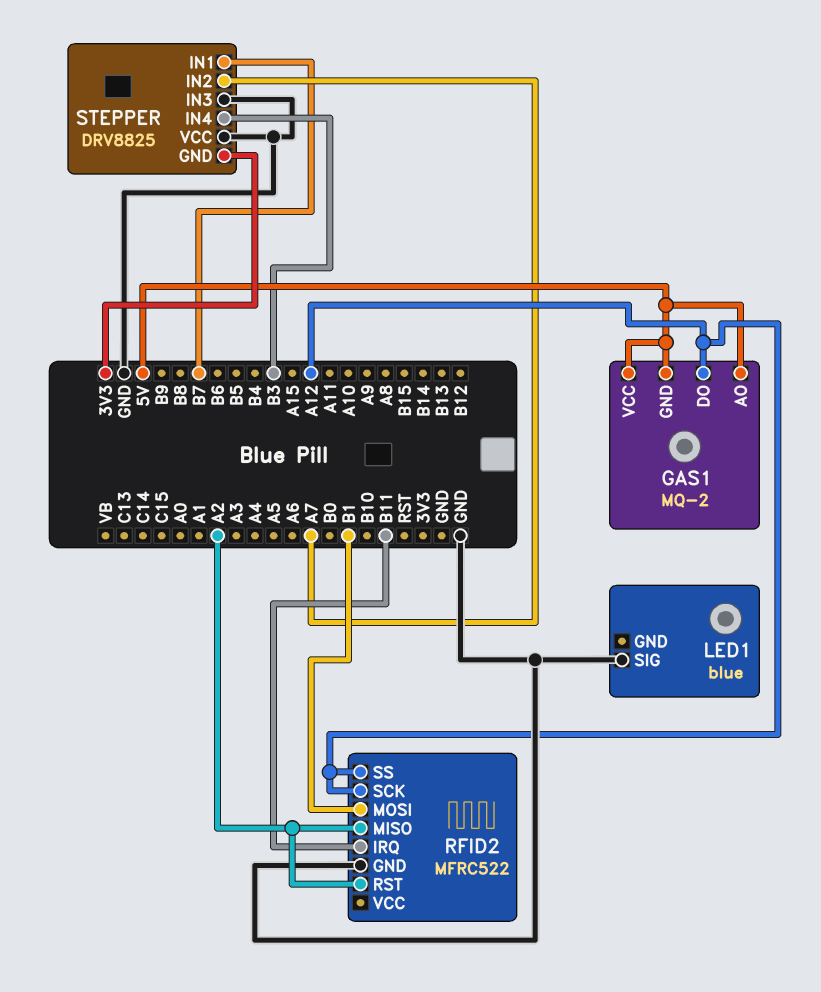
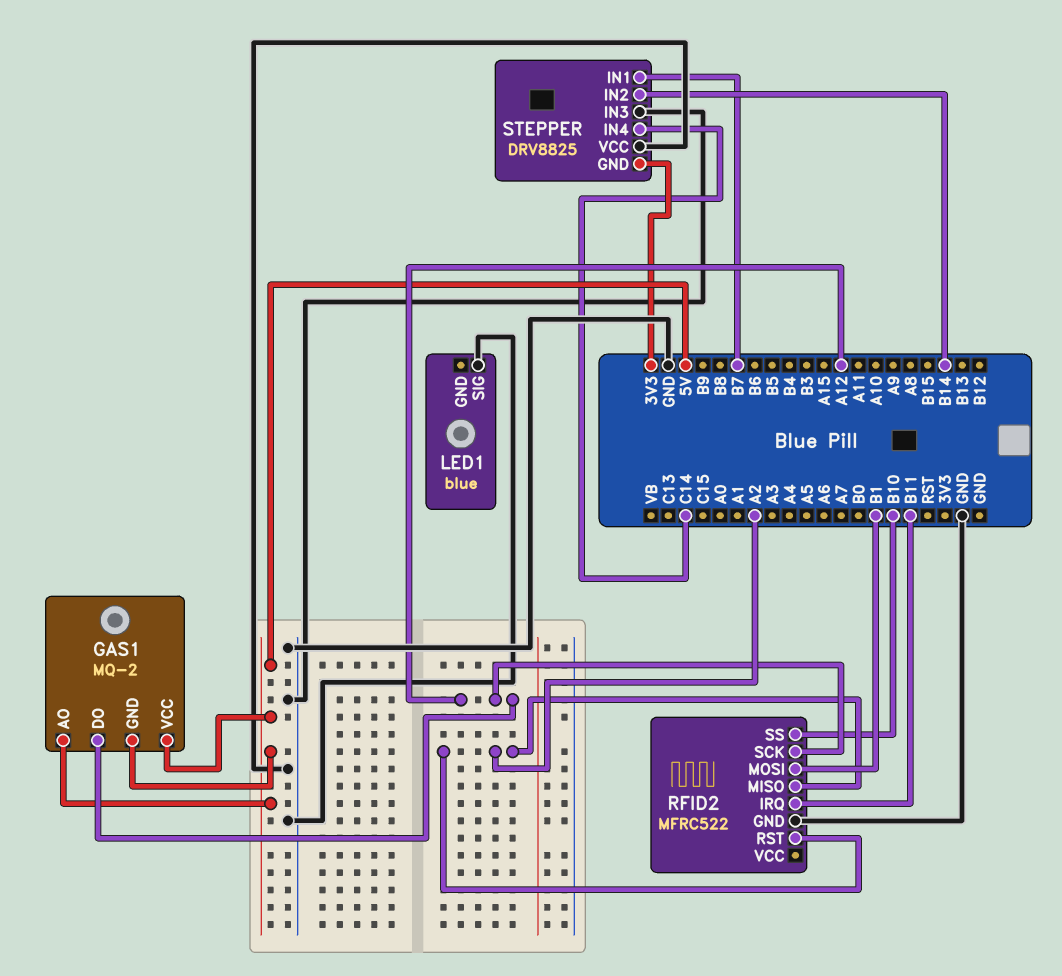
RFID2 pin SS: A12 -> B10
STEPPER pin IN2: A7 -> B14
STEPPER pin IN4: B3 -> C14

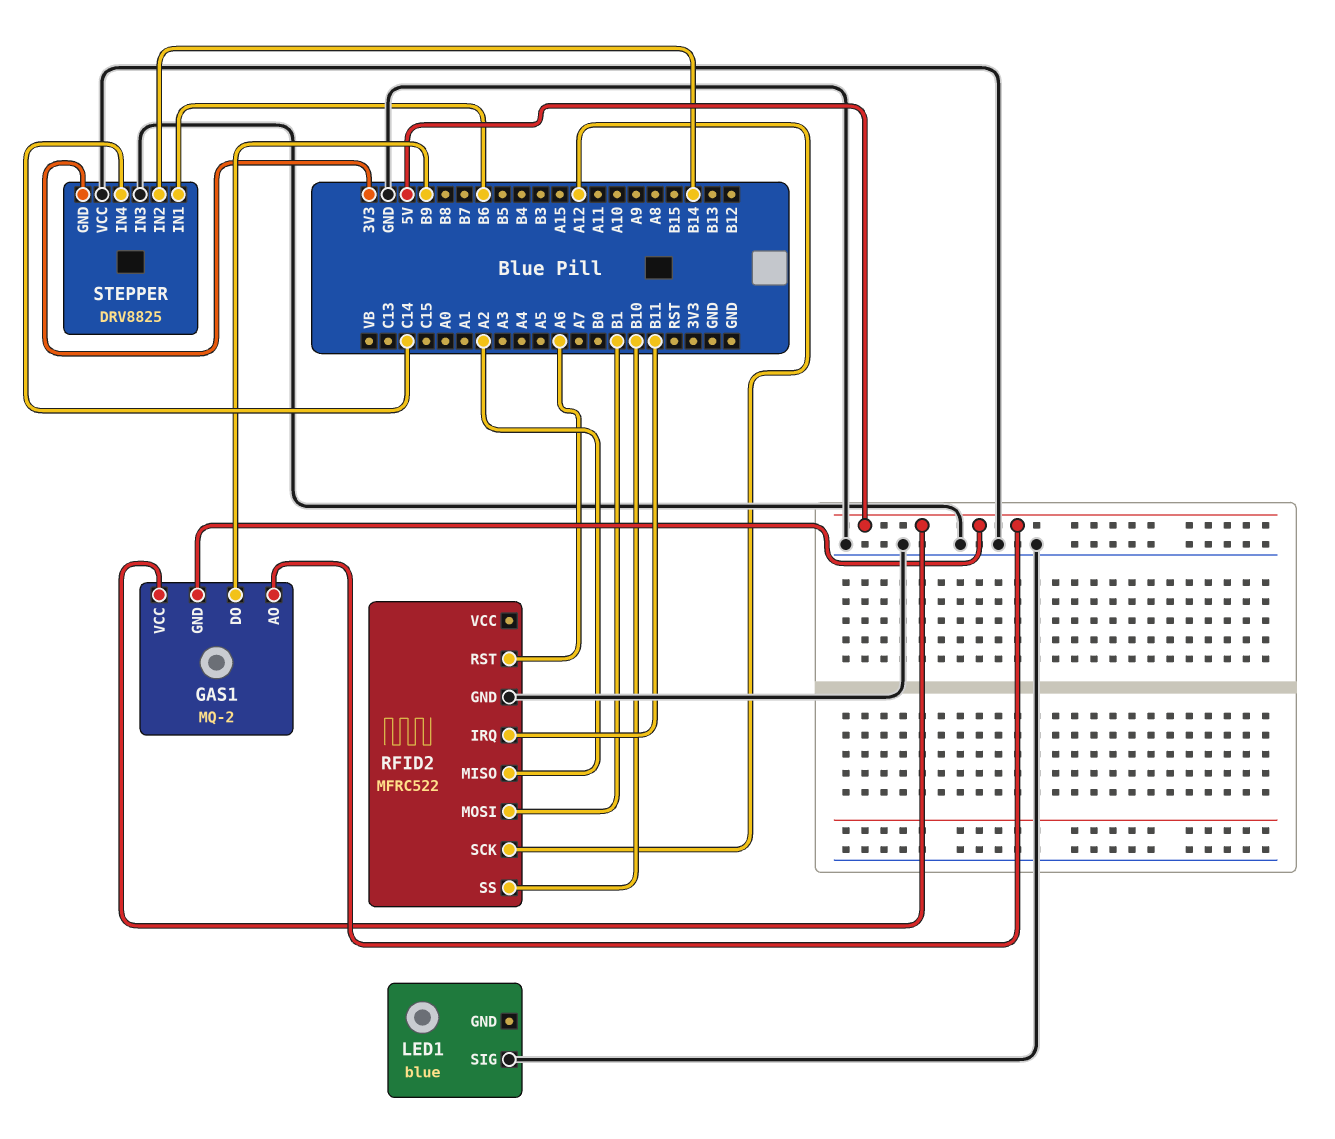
GAS1 pin DO: A12 -> B9
RFID2 pin RST: A2 -> A6
STEPPER pin IN1: B7 -> B6

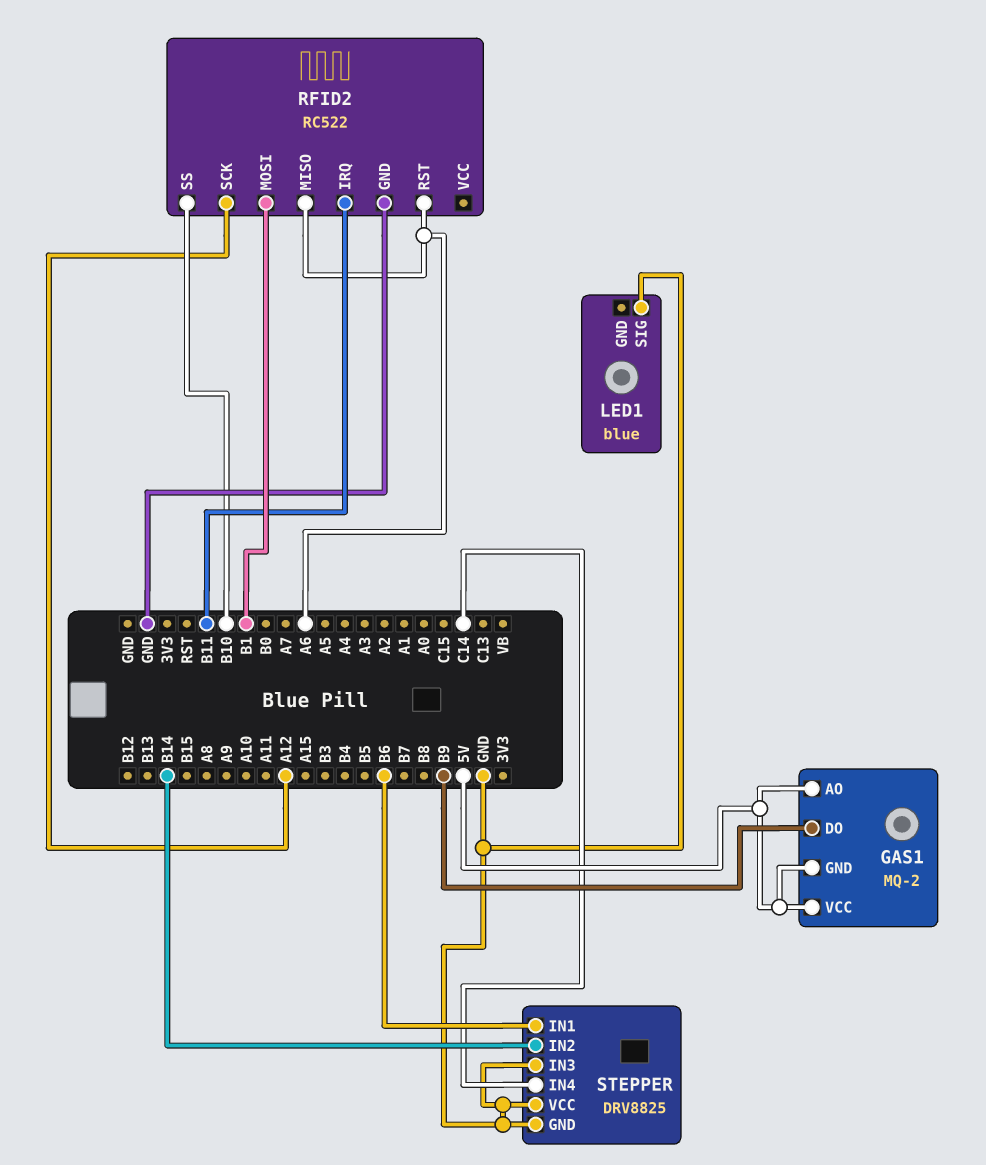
RFID2: MFRC522 -> RC522
RFID2 pin MISO: A2 -> A6
STEPPER pin GND: 3V3 -> GND

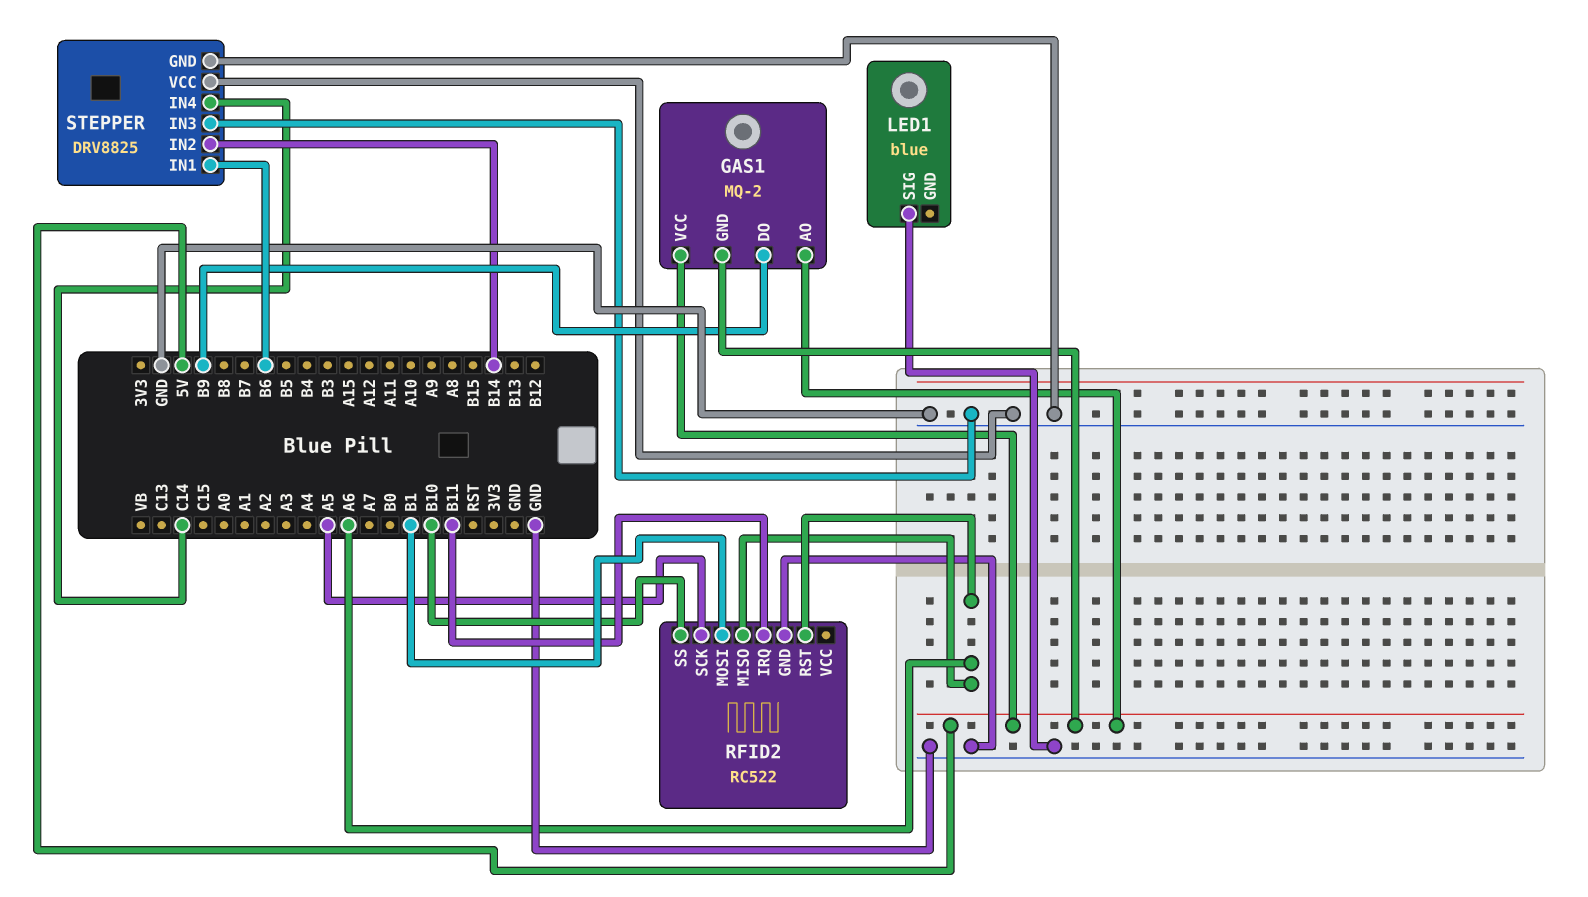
RFID2 pin SCK: A12 -> A5

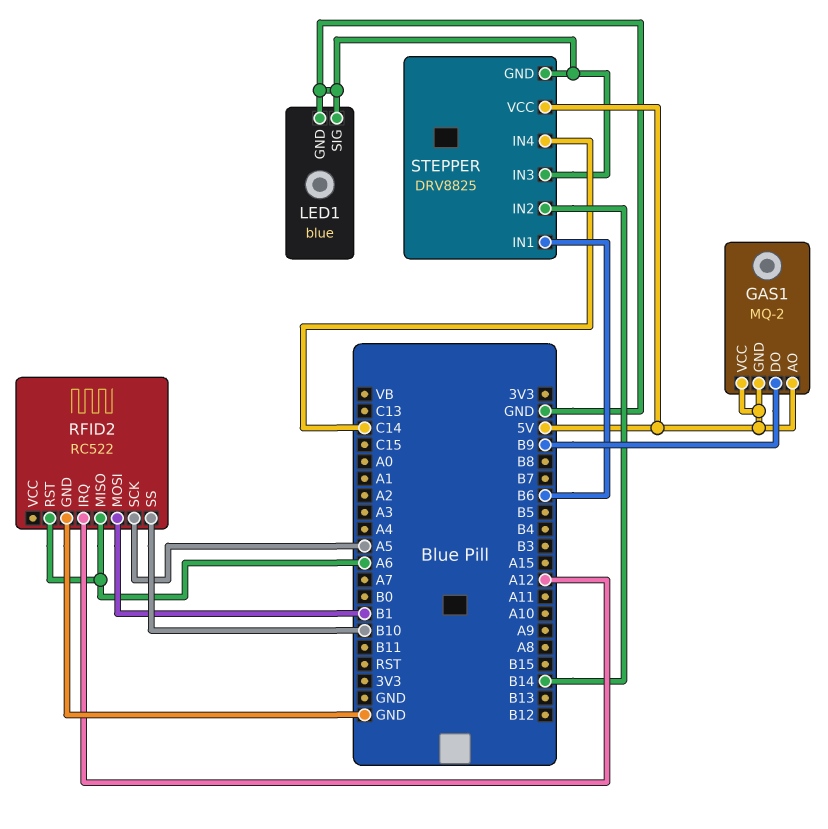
LED1 pin GND: none -> GND
RFID2 pin IRQ: B11 -> A12
STEPPER pin VCC: GND -> 5V

